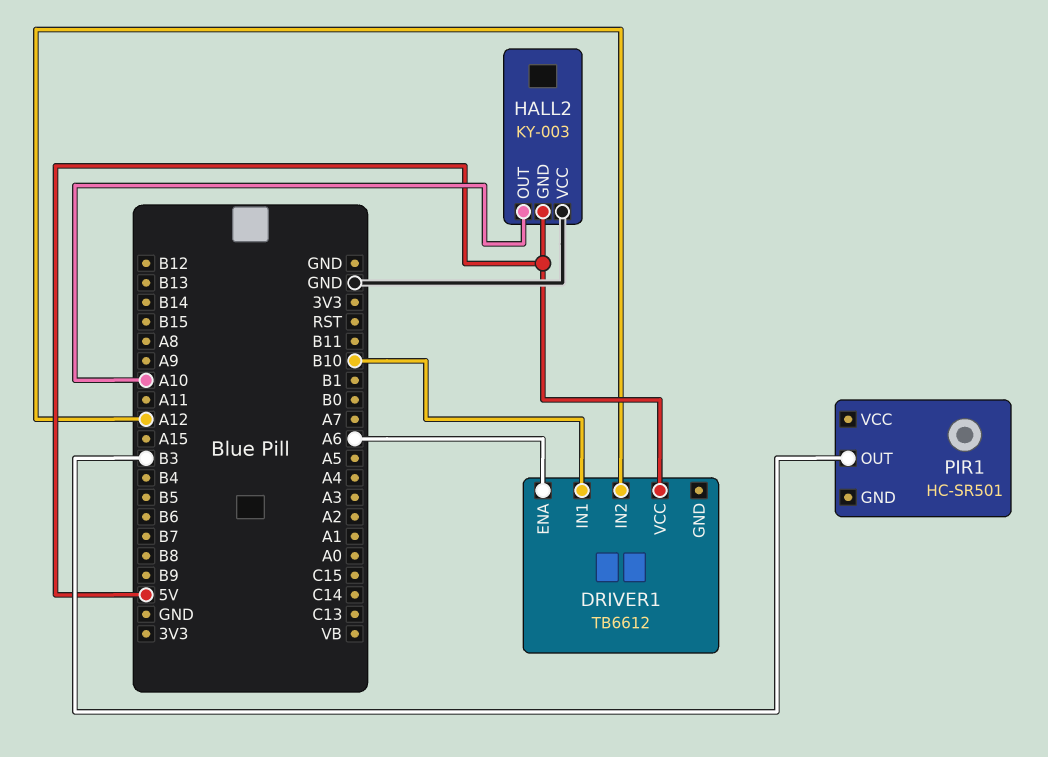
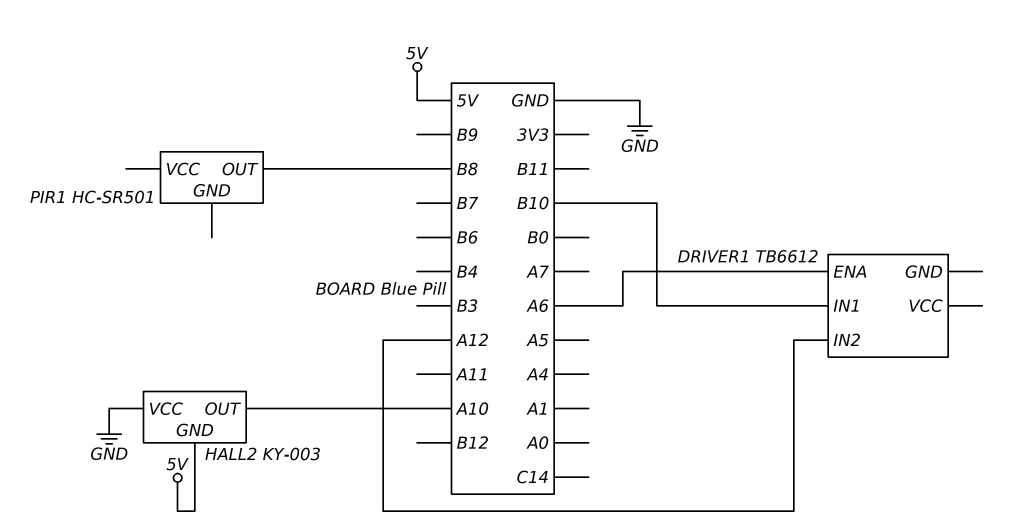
DRIVER1 pin VCC: 5V -> none
PIR1 pin OUT: B3 -> B8

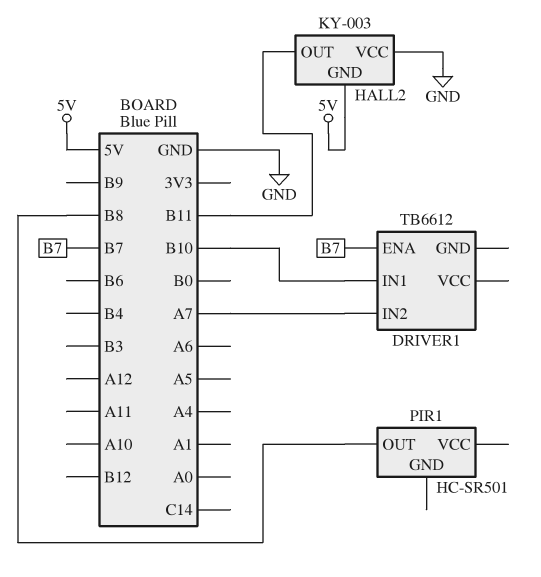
DRIVER1 pin ENA: A6 -> B7
DRIVER1 pin IN2: A12 -> A7
HALL2 pin OUT: A10 -> B11

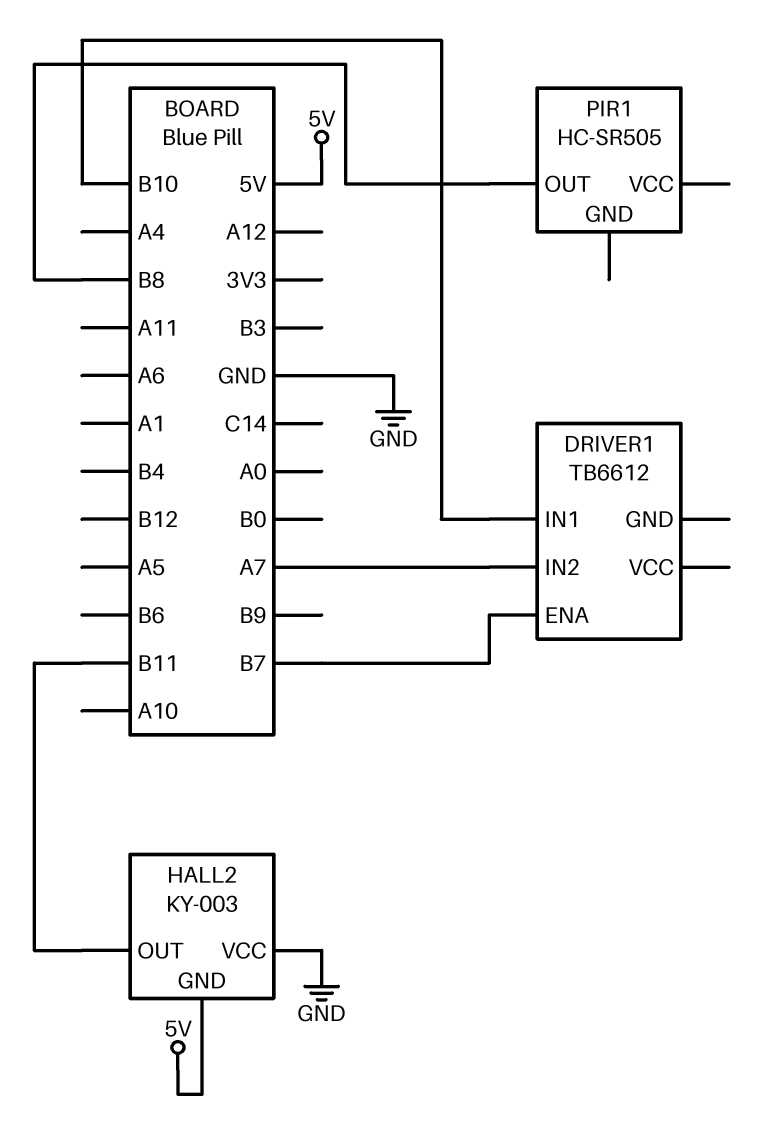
PIR1: HC-SR501 -> HC-SR505

